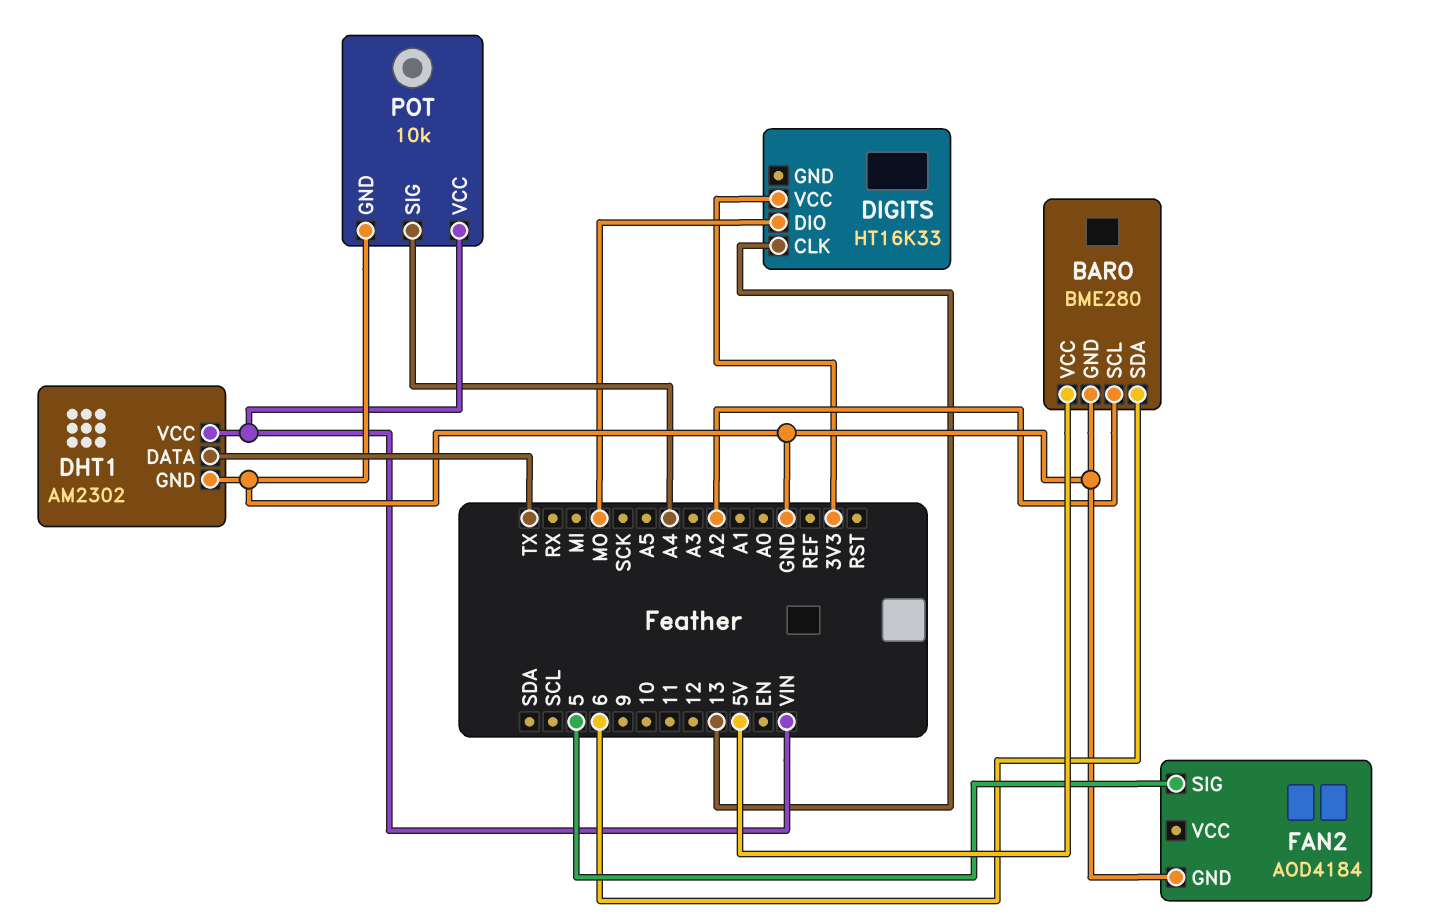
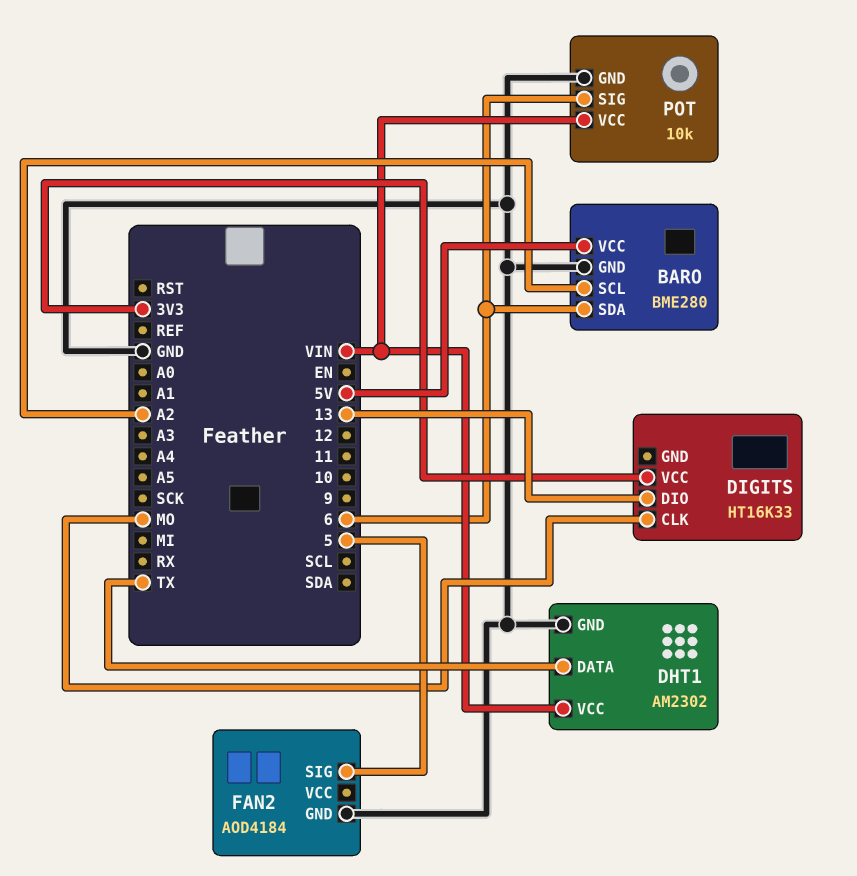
DIGITS pin CLK: 13 -> MO
DIGITS pin DIO: MO -> 13
POT pin SIG: A4 -> 6

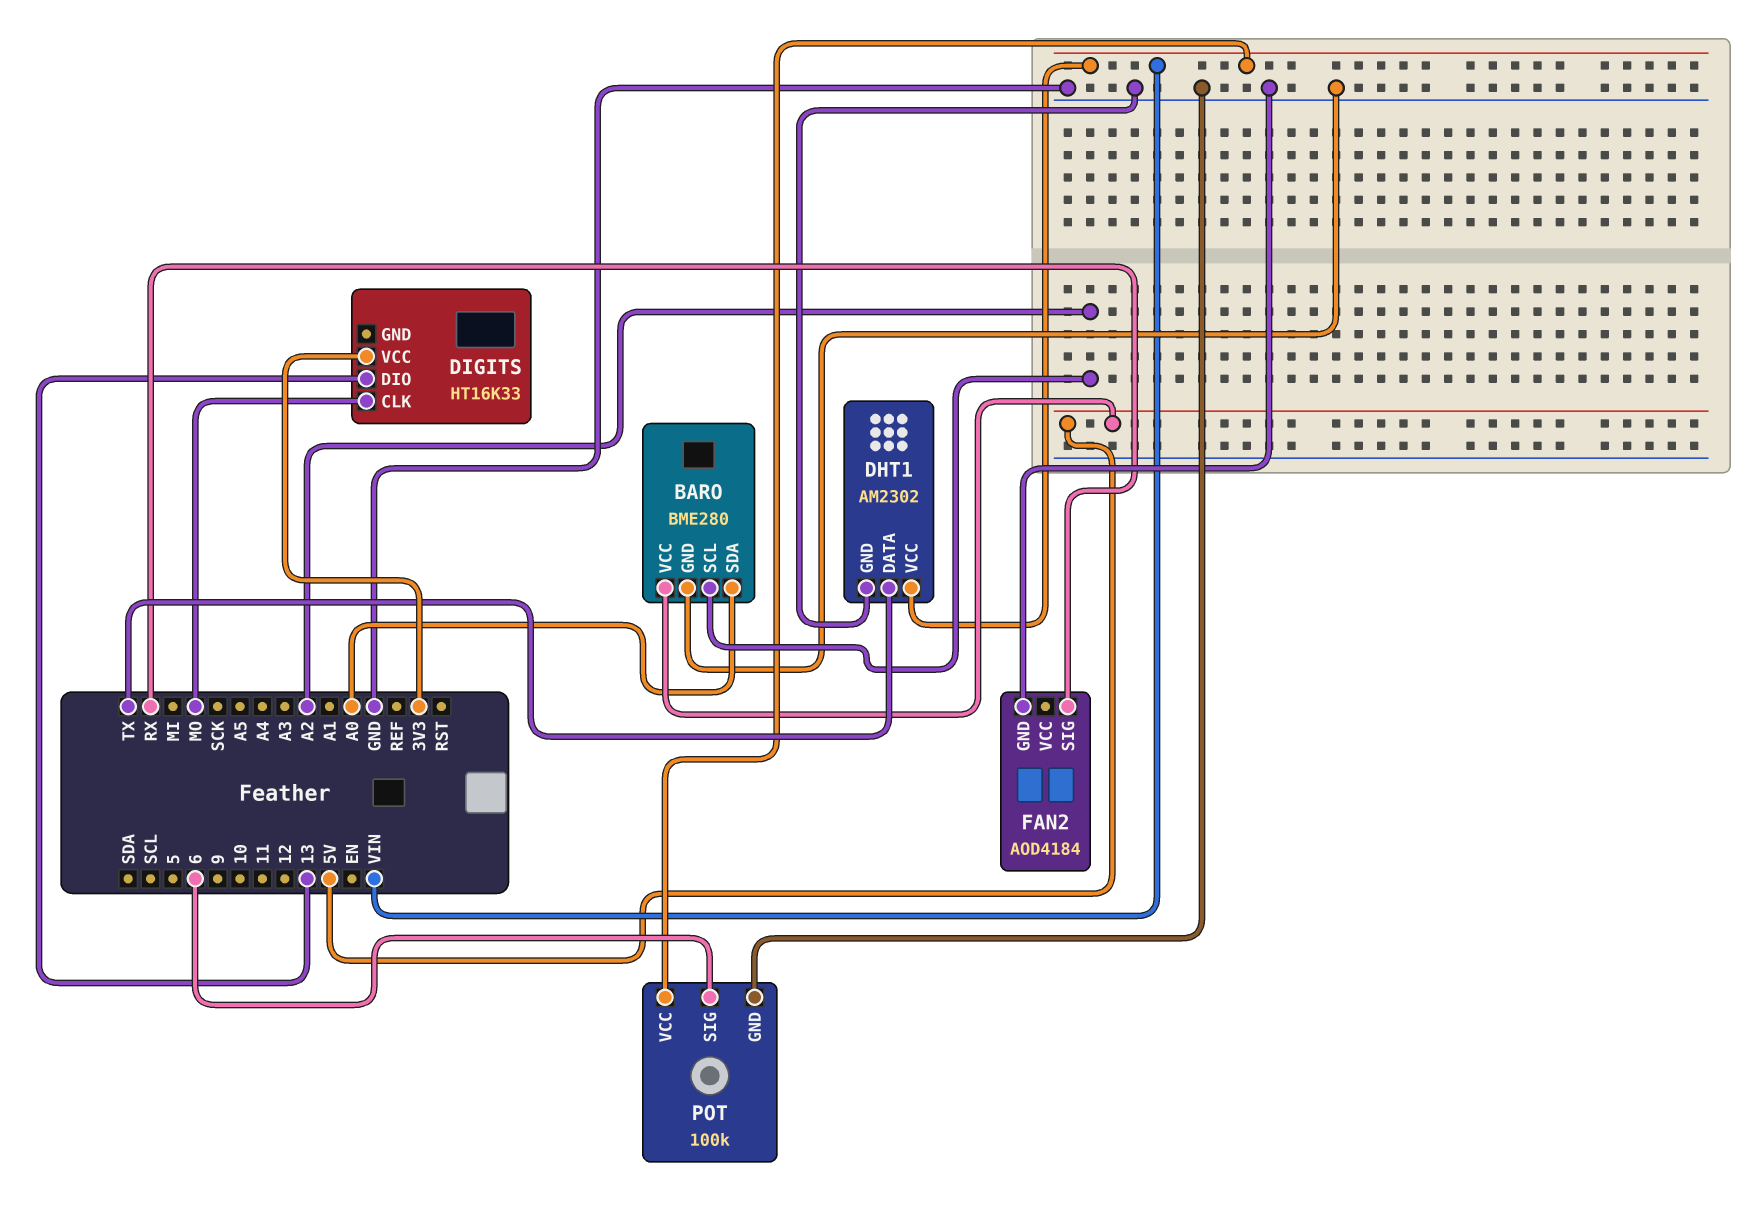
BARO pin SDA: 6 -> A0
FAN2 pin SIG: 5 -> RX
POT: 10k -> 100k

